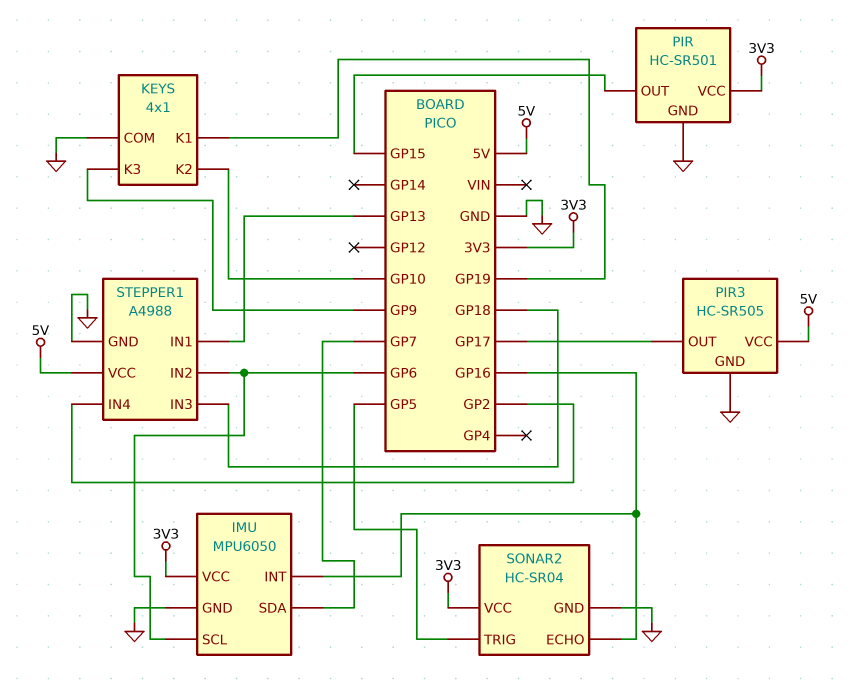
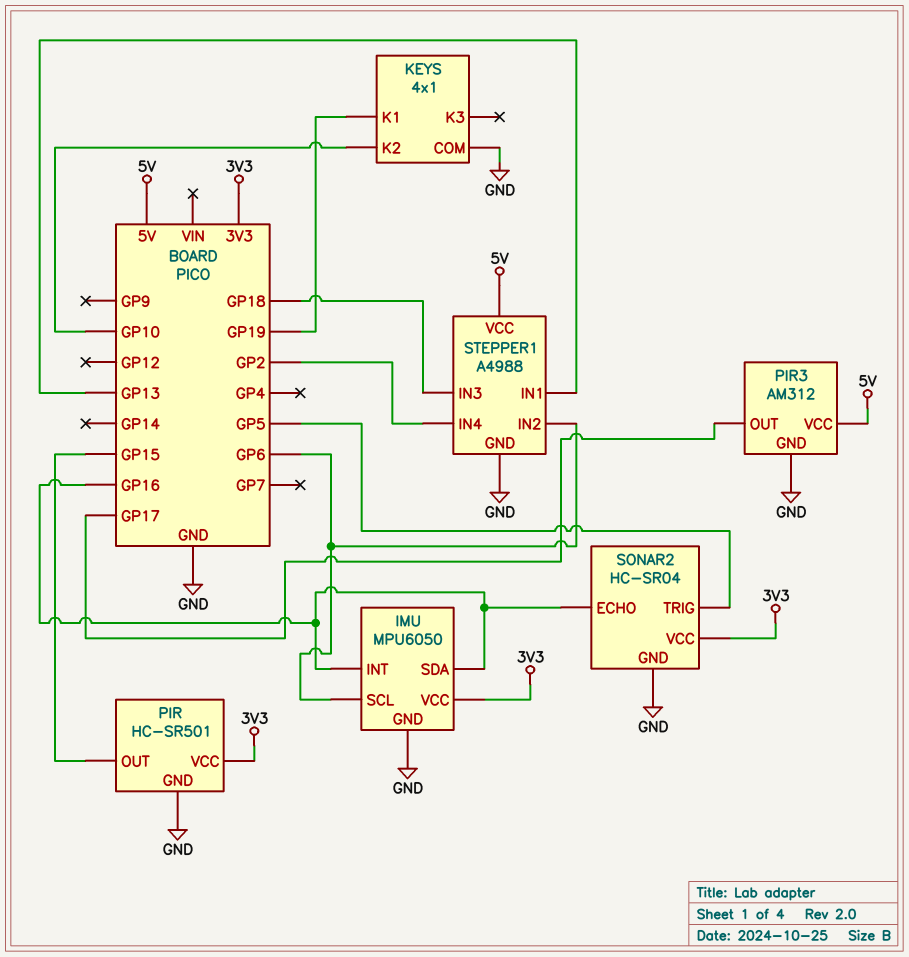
IMU pin SDA: GP7 -> GP16
KEYS pin K3: GP9 -> none
PIR3: HC-SR505 -> AM312

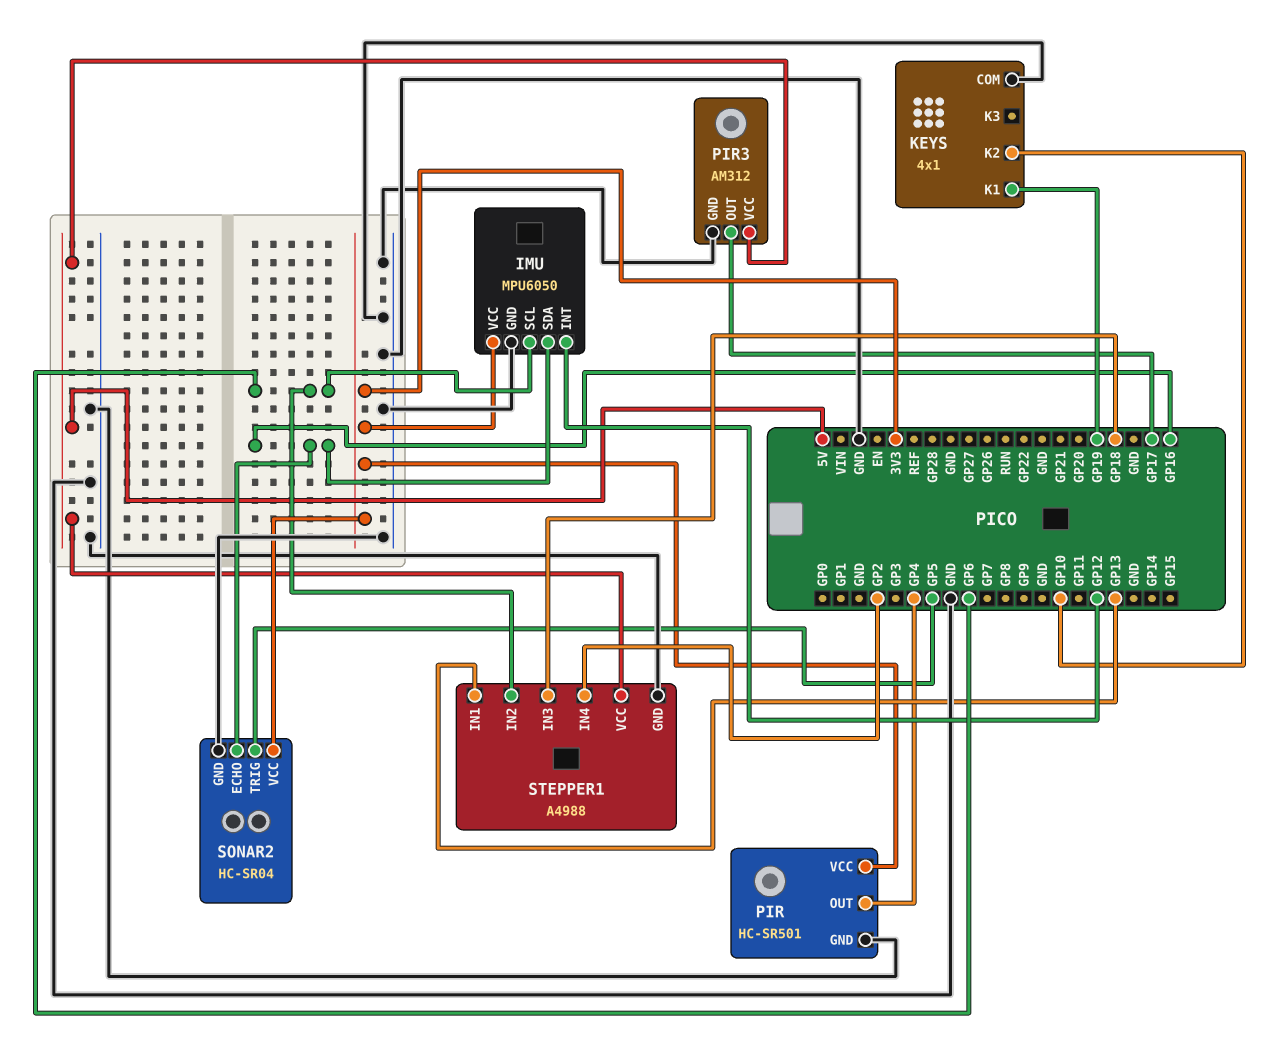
IMU pin INT: GP16 -> GP12
PIR pin OUT: GP15 -> GP4

